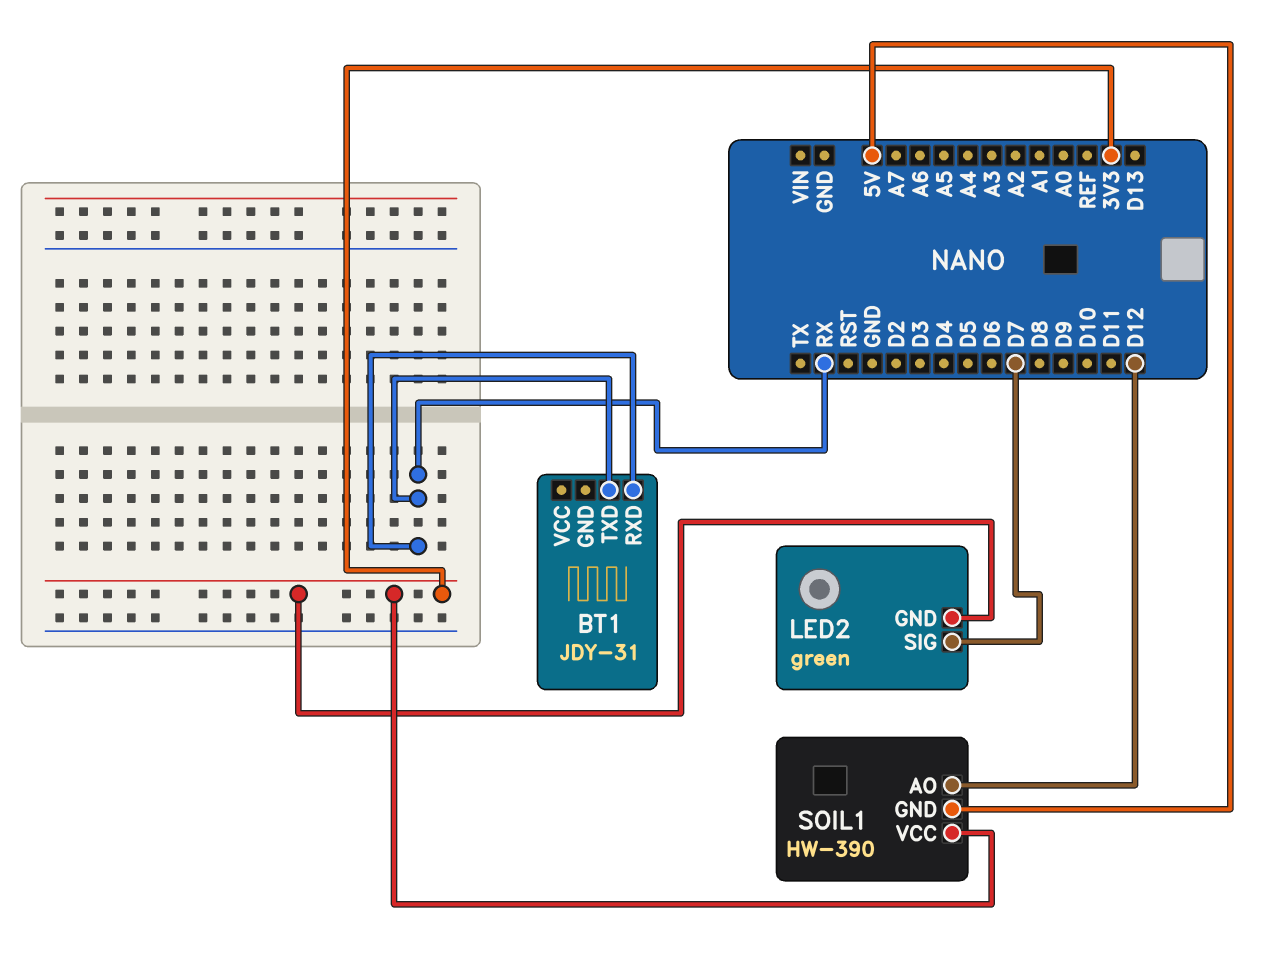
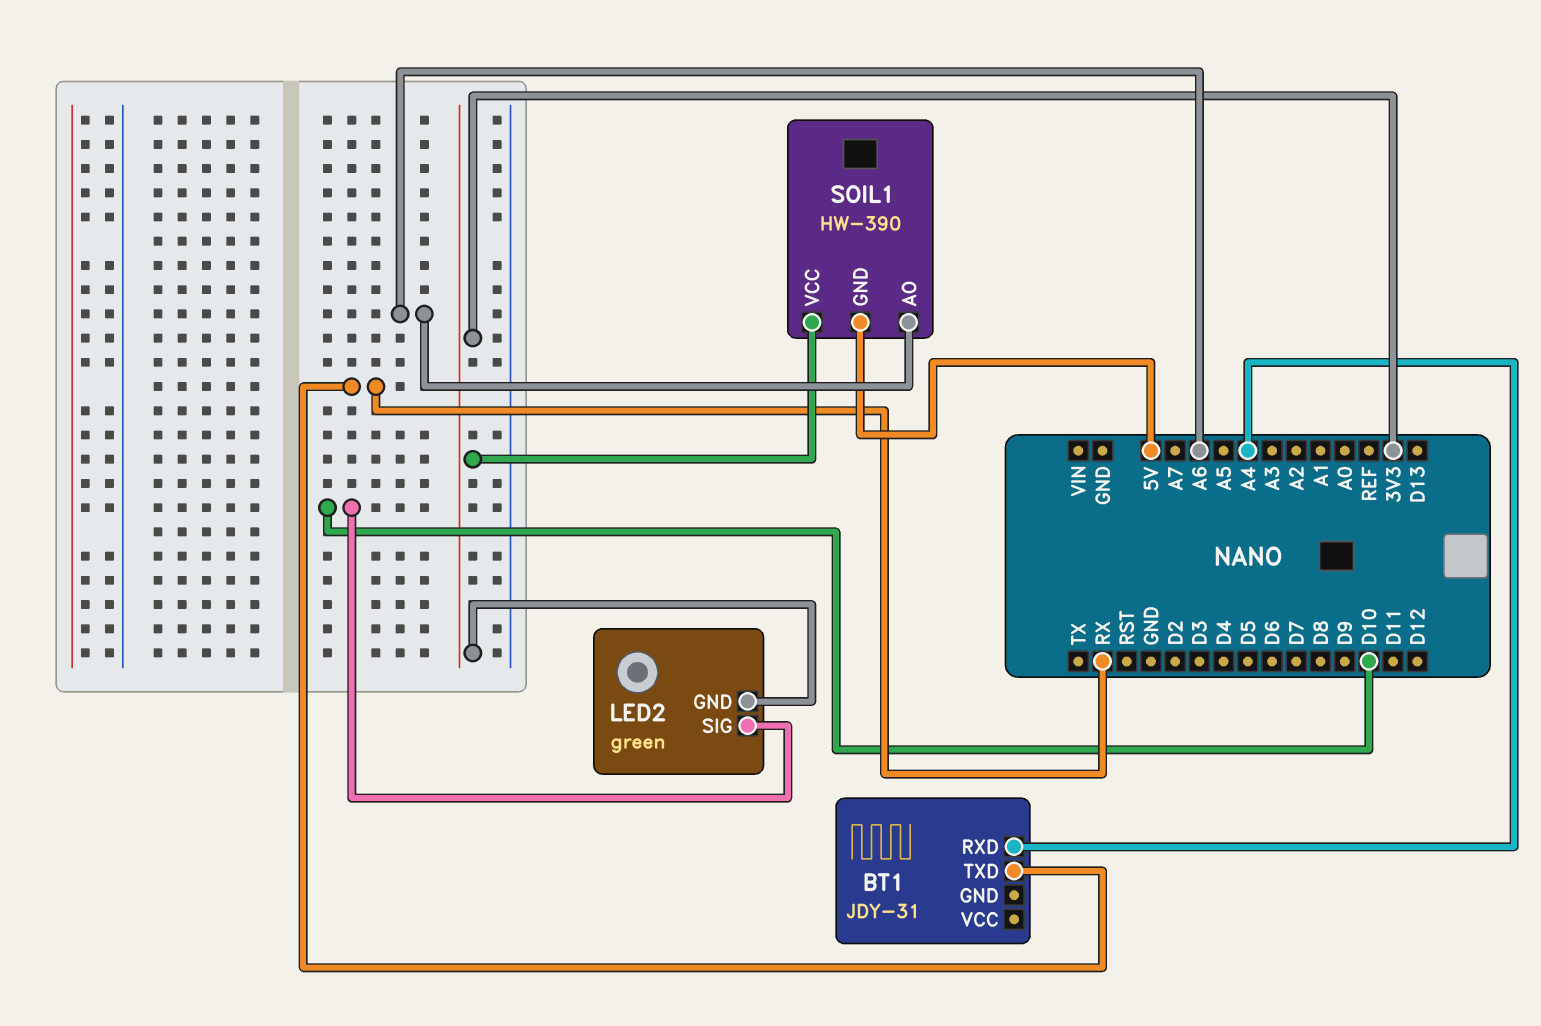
BT1 pin RXD: RX -> A4
LED2 pin SIG: D7 -> D10
SOIL1 pin AO: D12 -> A6

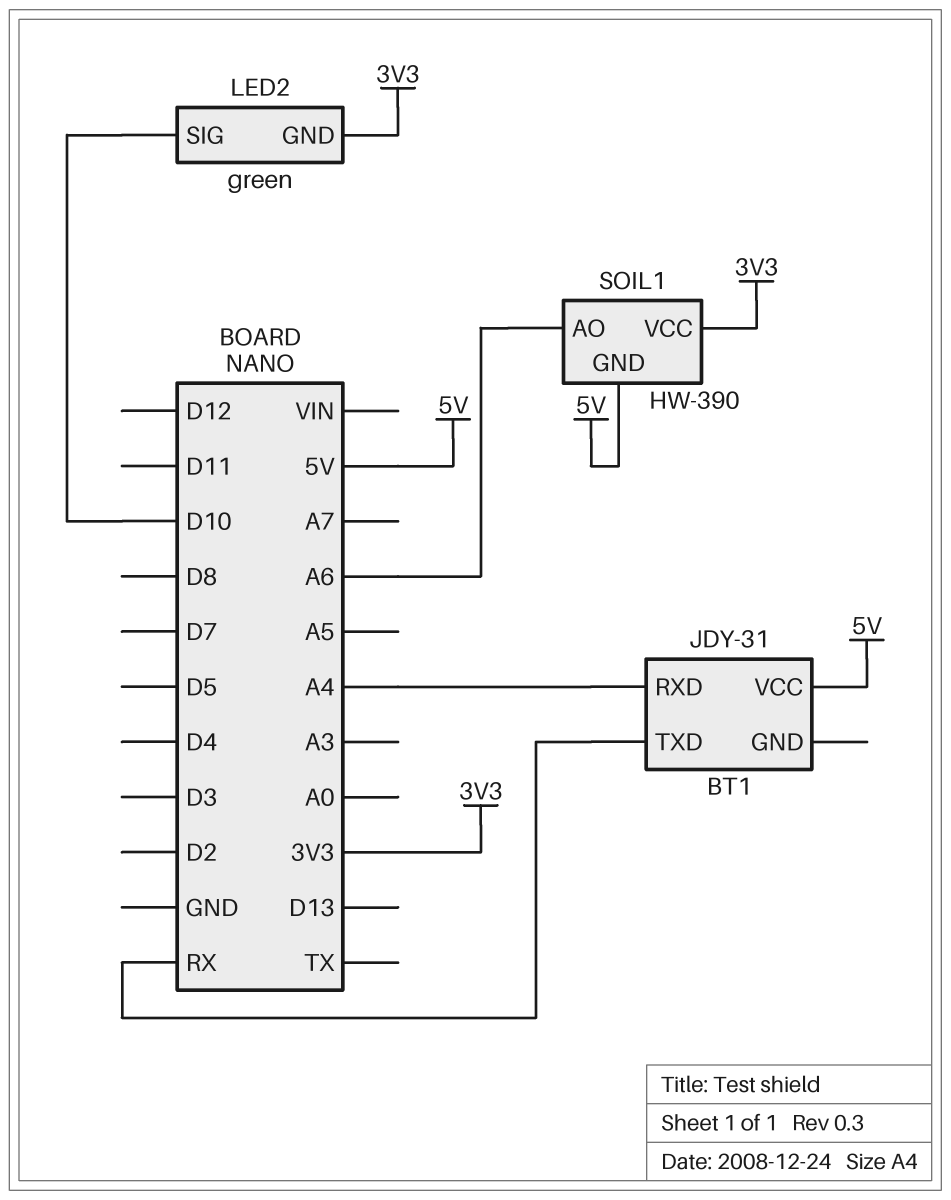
BT1 pin VCC: none -> 5V

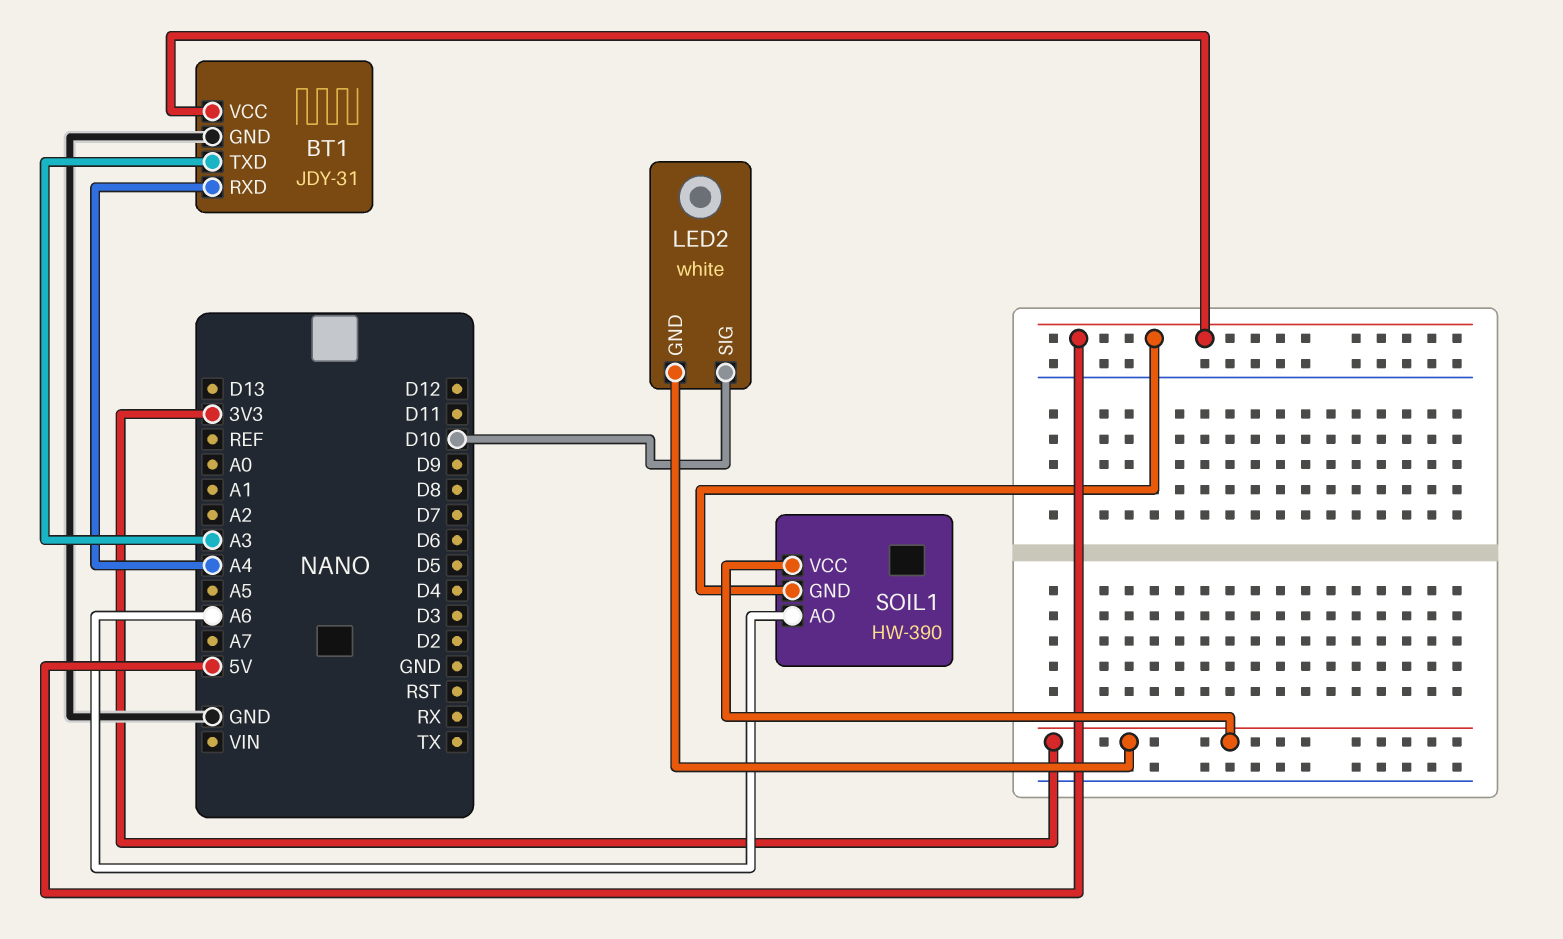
BT1 pin GND: none -> GND
BT1 pin TXD: RX -> A3
LED2: green -> white

